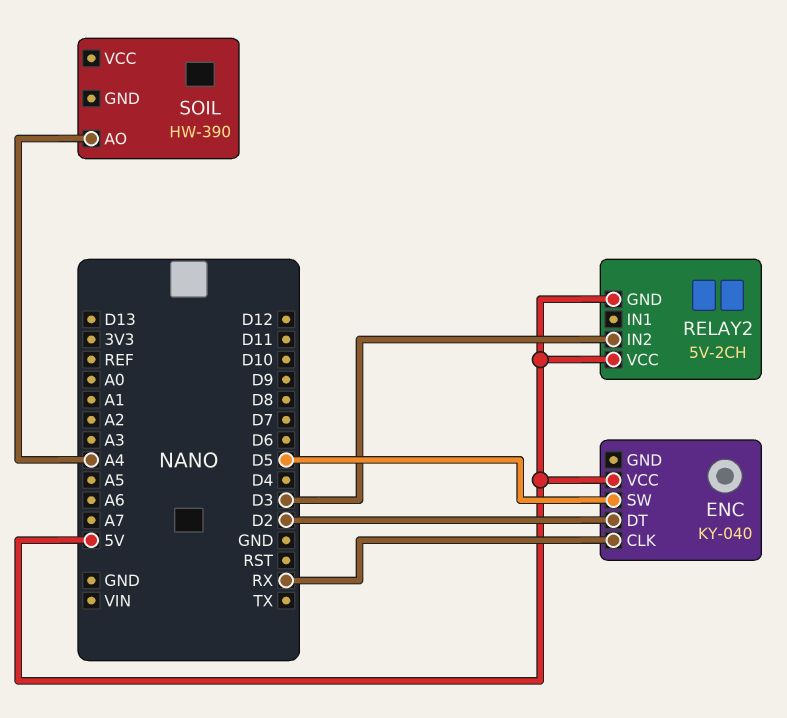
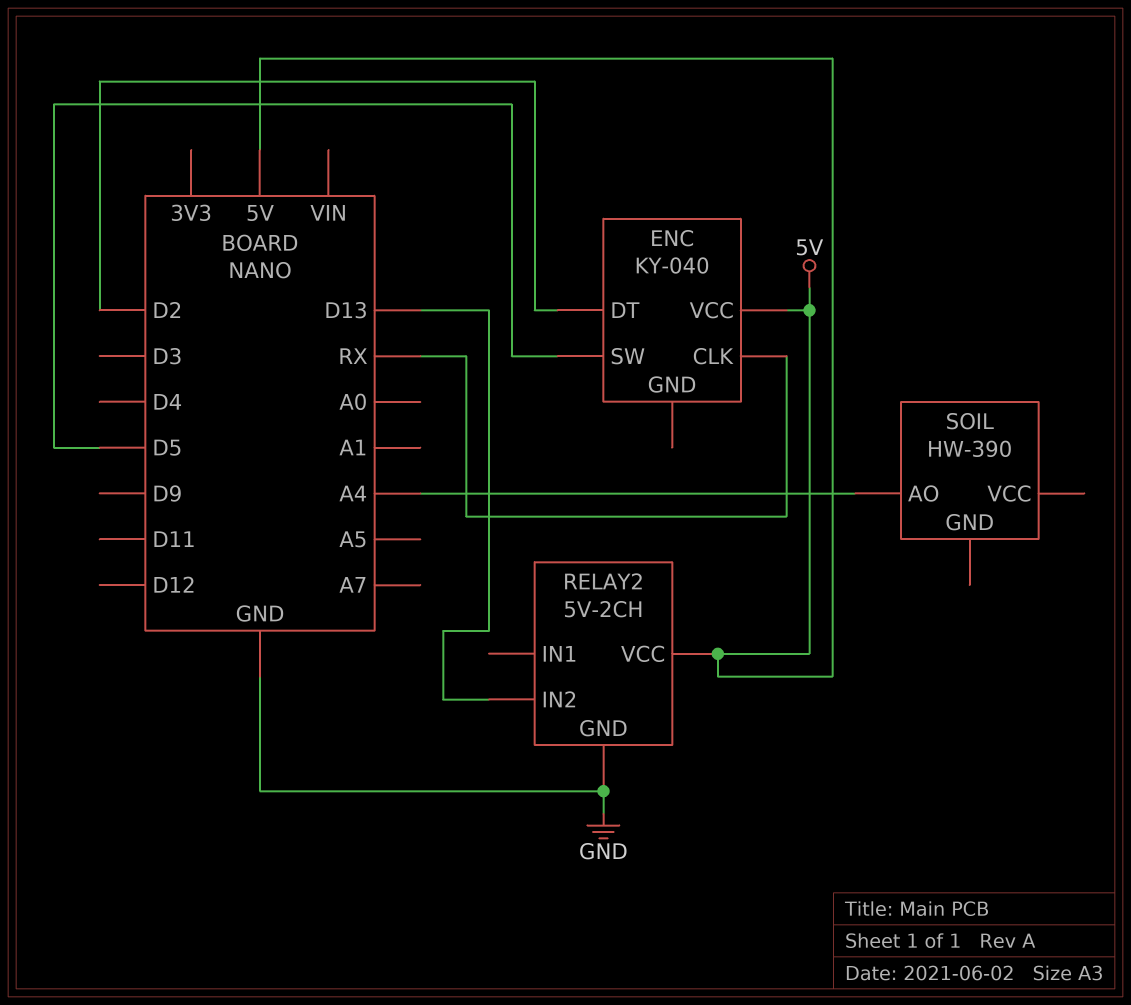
RELAY2 pin GND: 5V -> GND
RELAY2 pin IN2: D3 -> D13

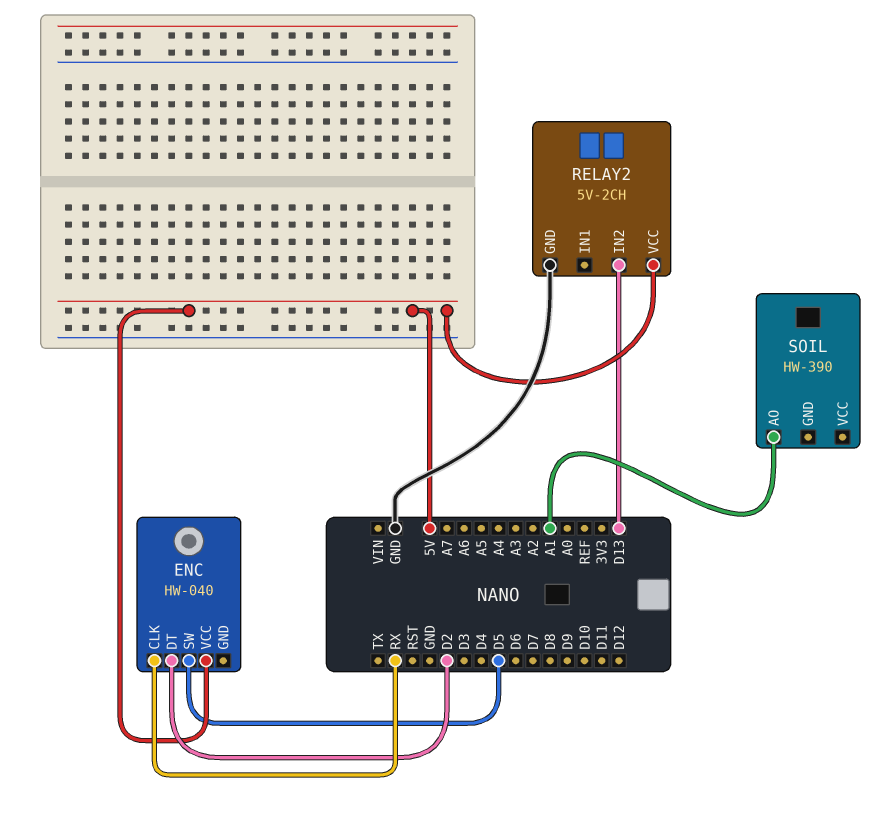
ENC: KY-040 -> HW-040
SOIL pin AO: A4 -> A1

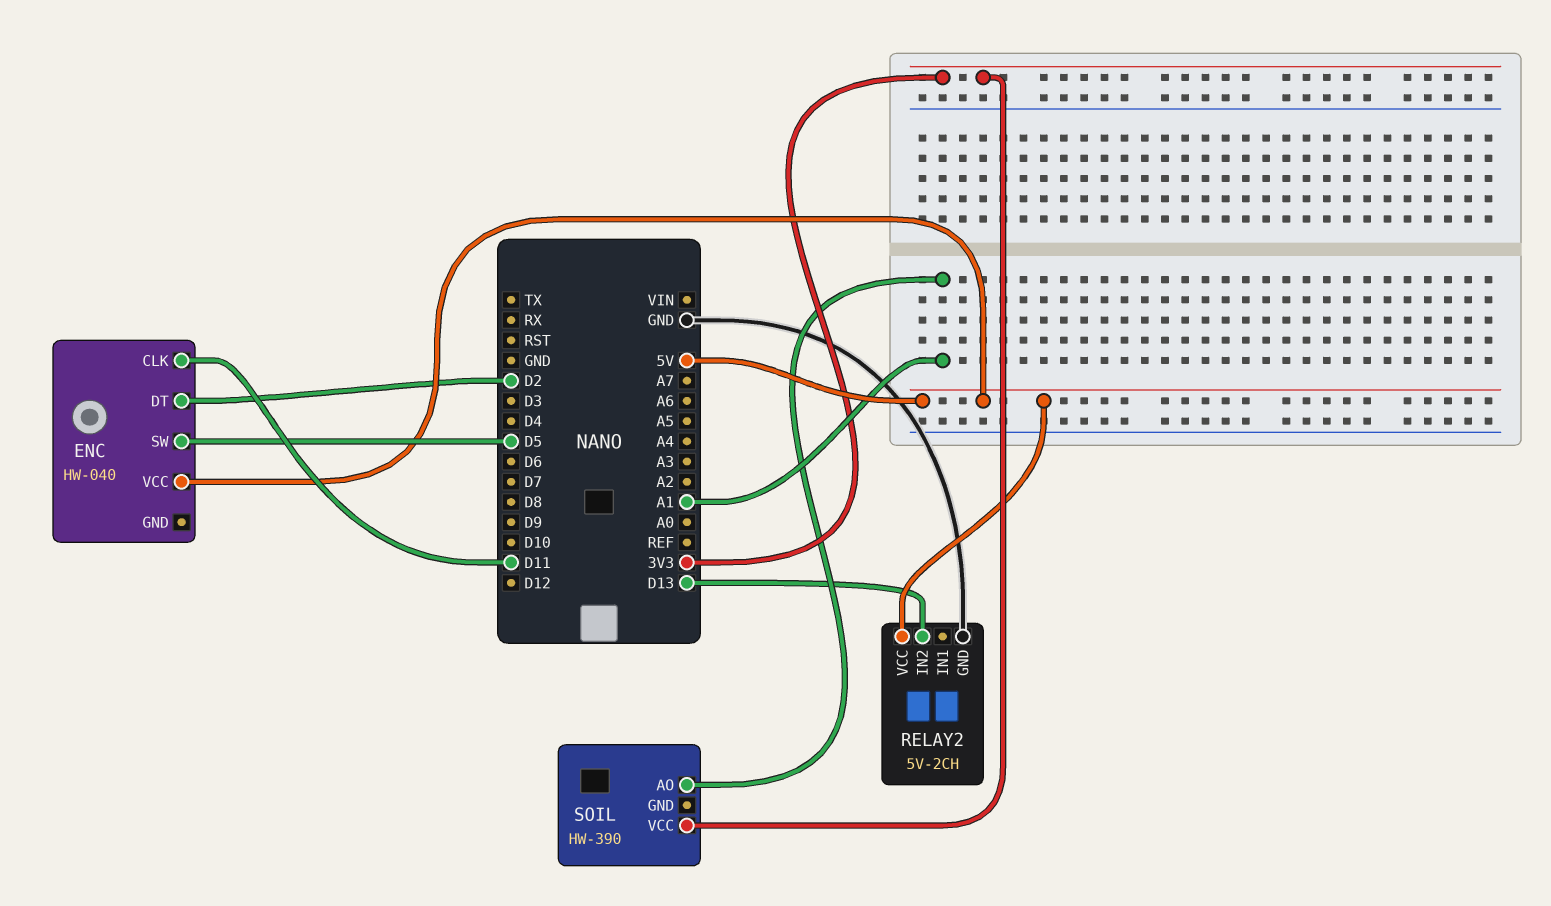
ENC pin CLK: RX -> D11
SOIL pin VCC: none -> 3V3

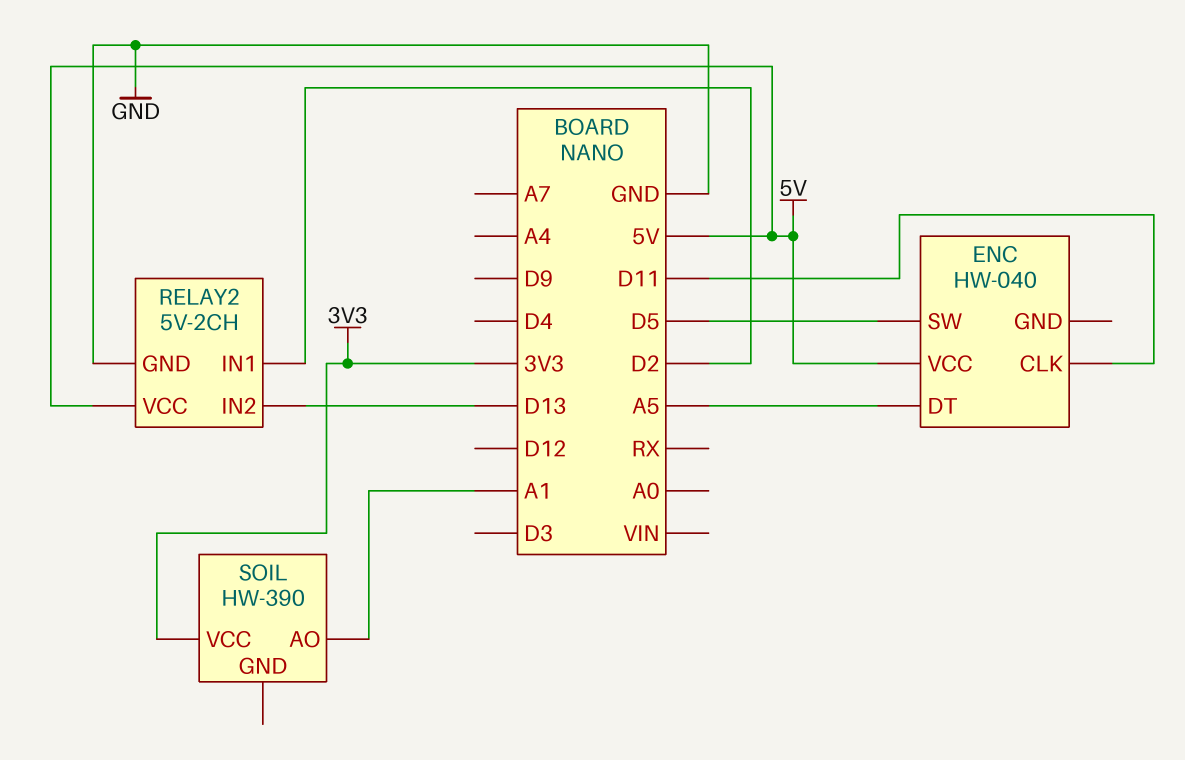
ENC pin DT: D2 -> A5
RELAY2 pin IN1: none -> D2

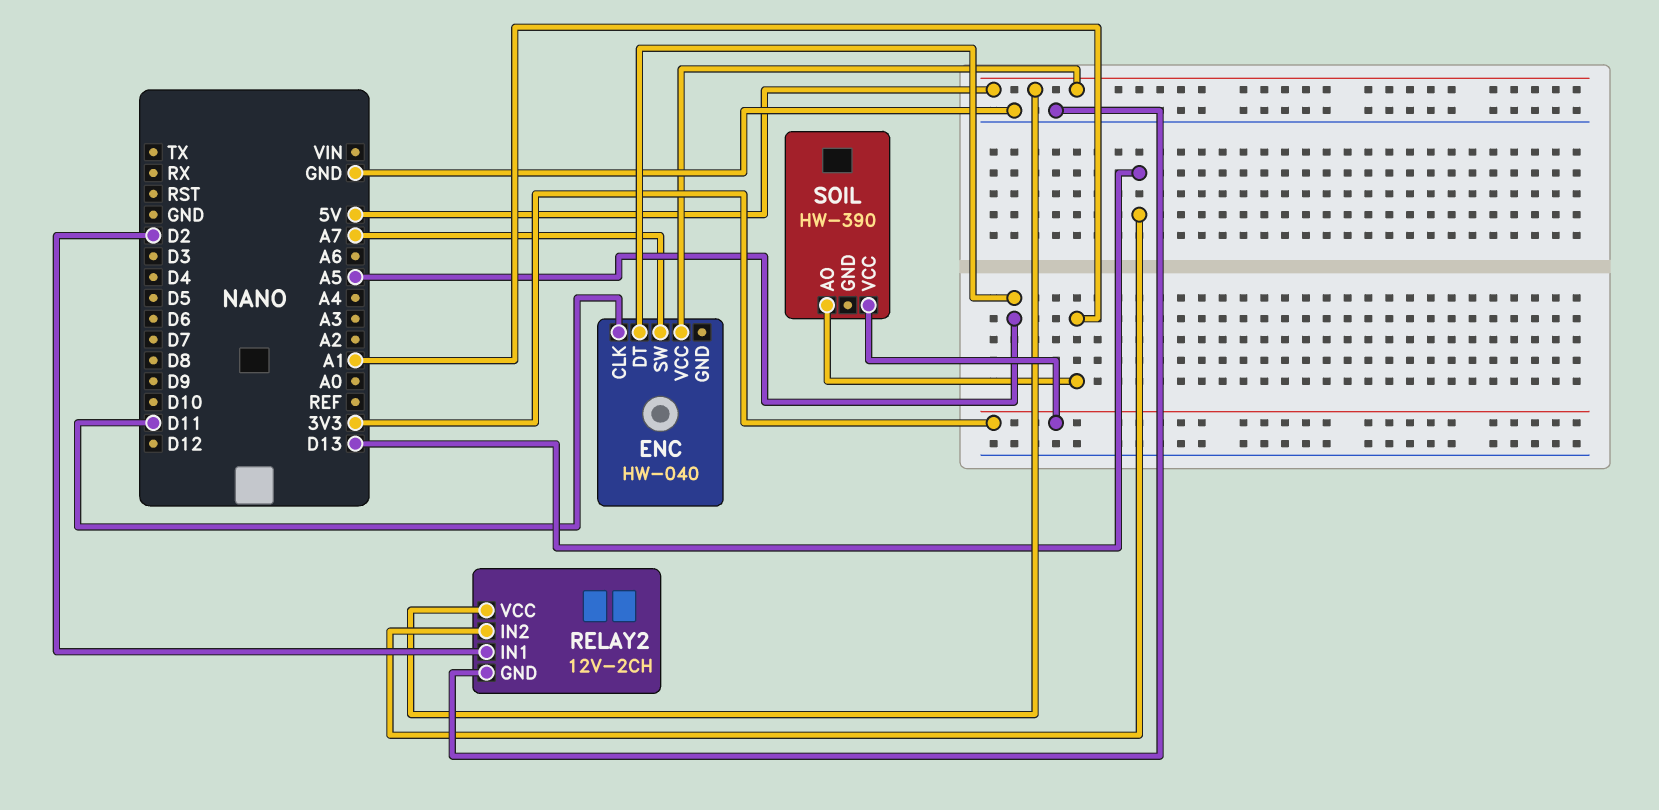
ENC pin SW: D5 -> A7
RELAY2: 5V-2CH -> 12V-2CH

